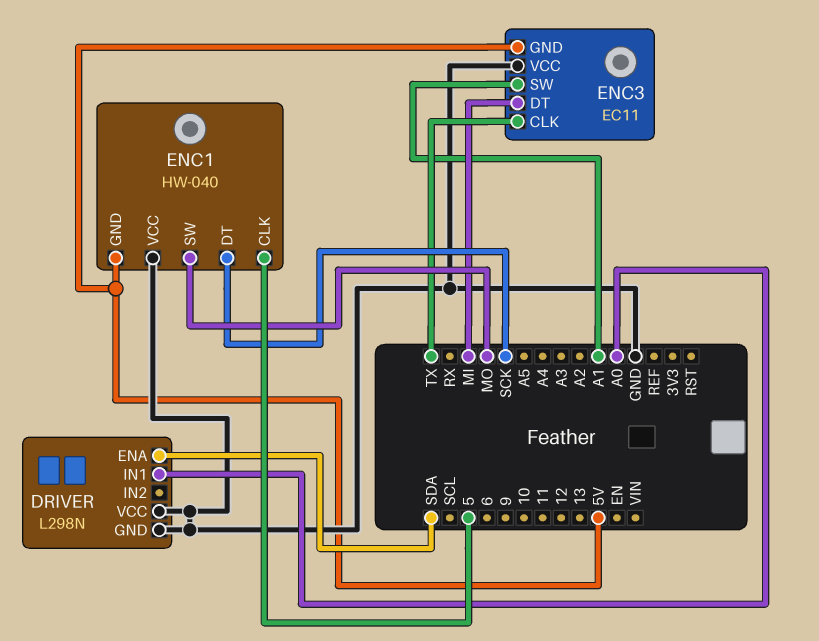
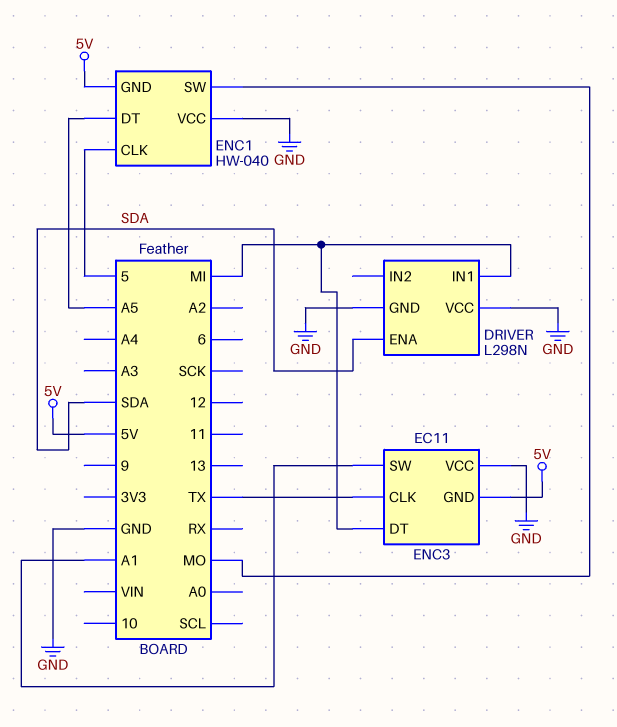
DRIVER pin IN1: A0 -> MI
ENC1 pin DT: SCK -> A5

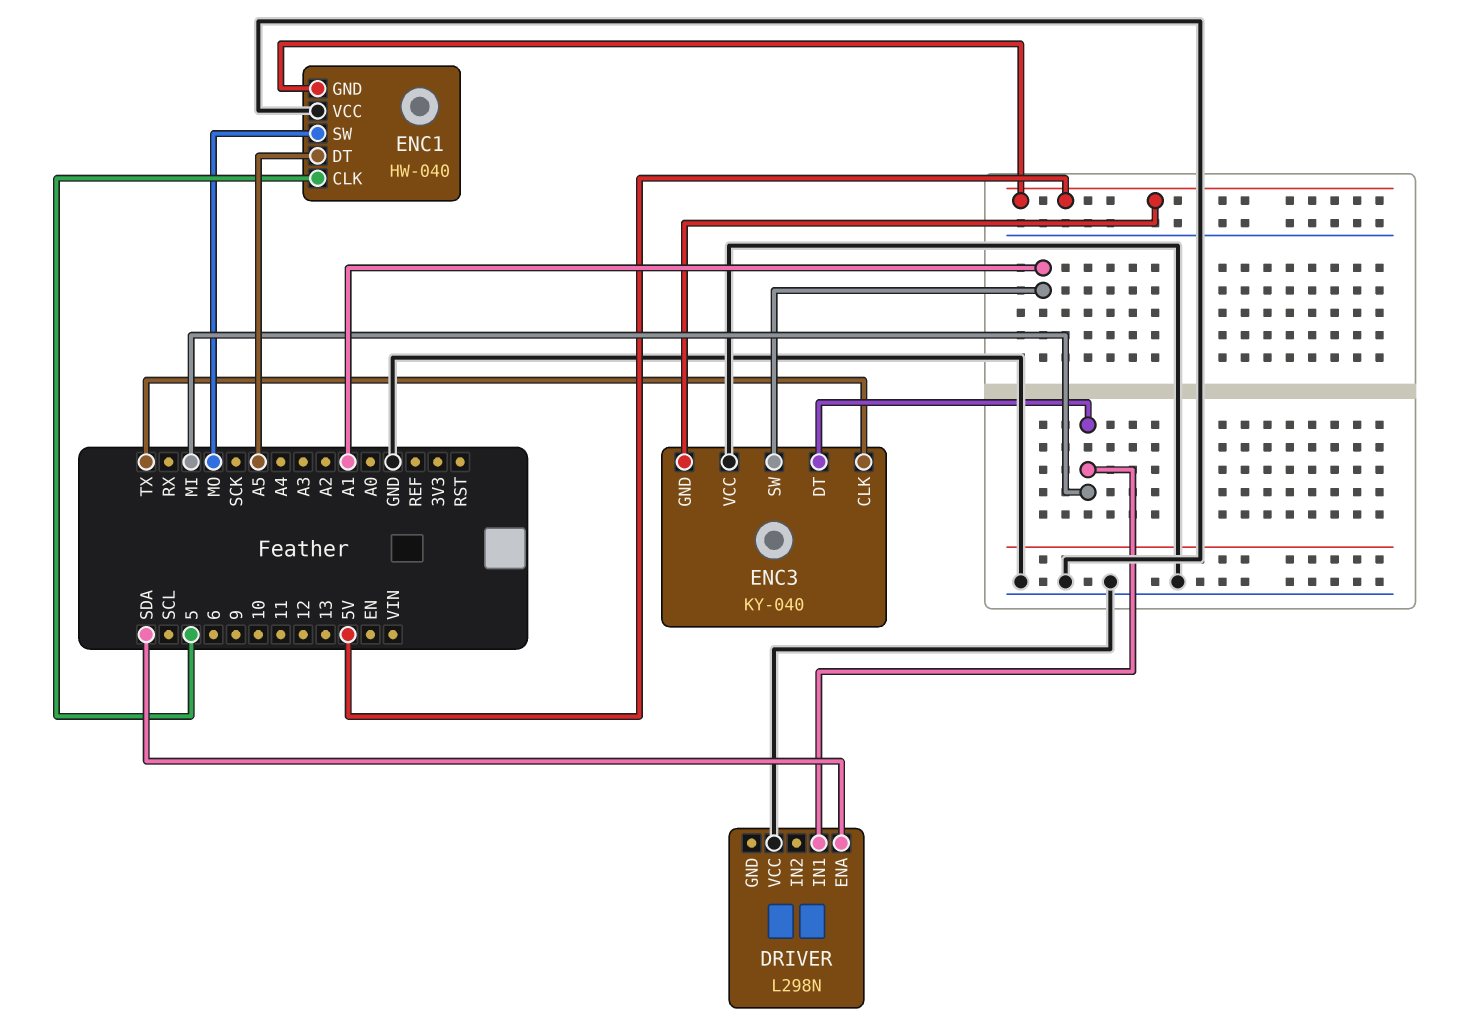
DRIVER pin GND: GND -> none
ENC3: EC11 -> KY-040

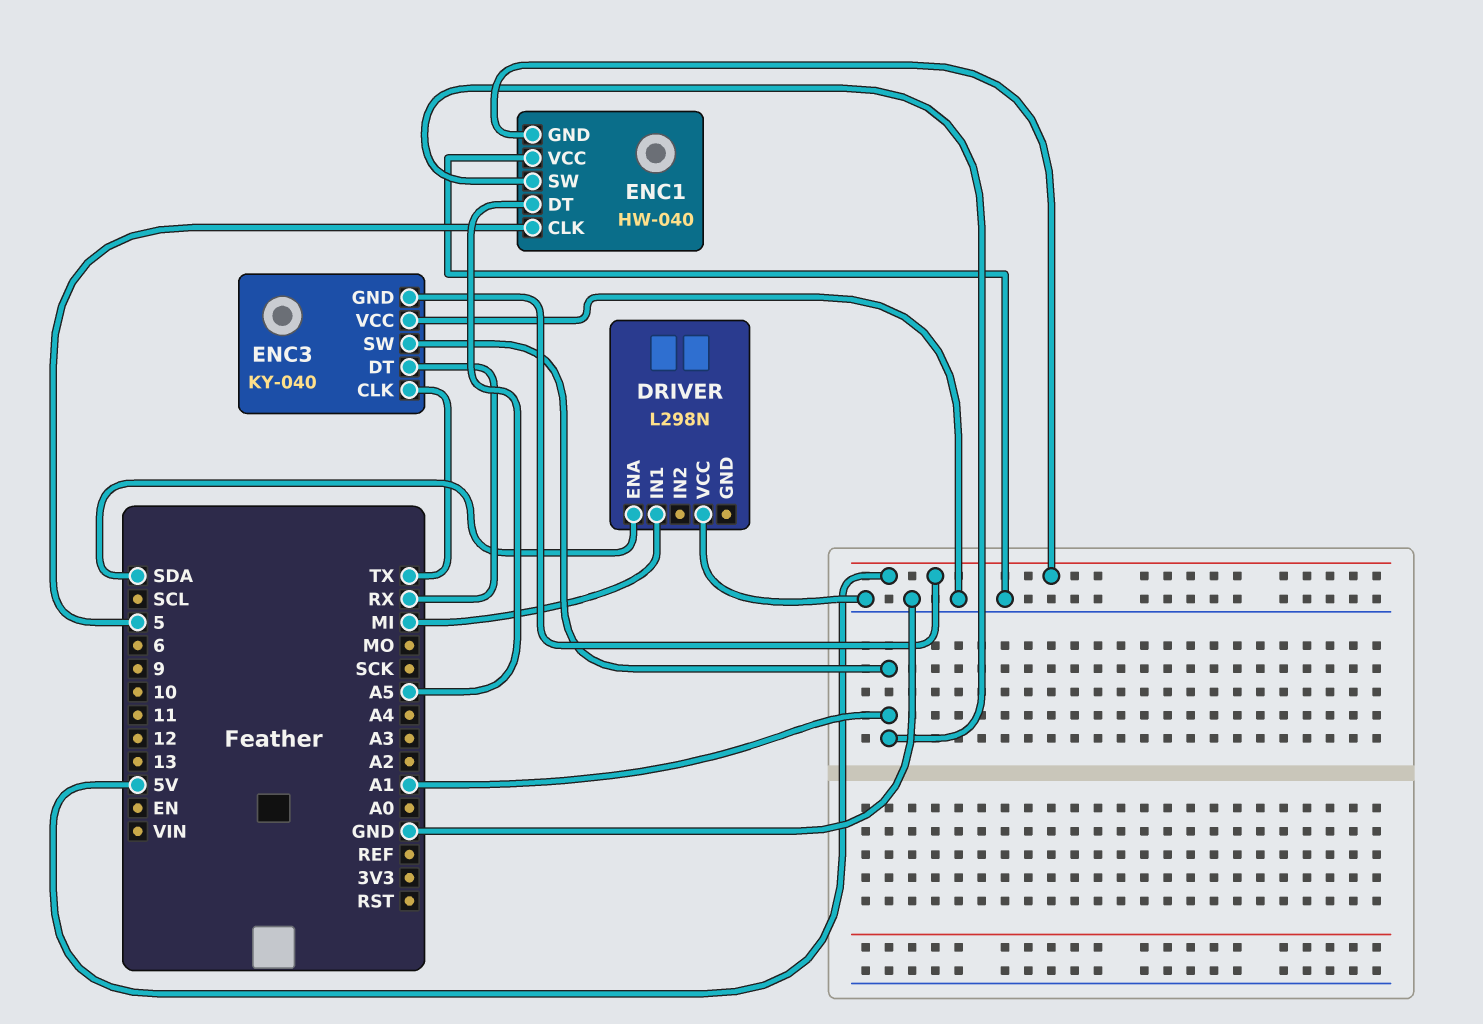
ENC1 pin SW: MO -> A1
ENC3 pin DT: MI -> RX

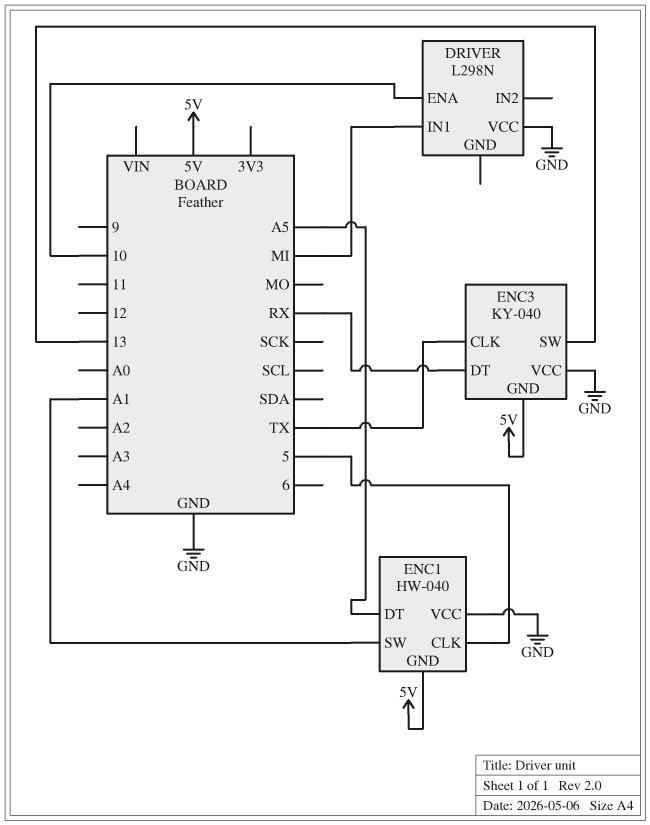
DRIVER pin ENA: SDA -> 10
ENC3 pin SW: A1 -> 13

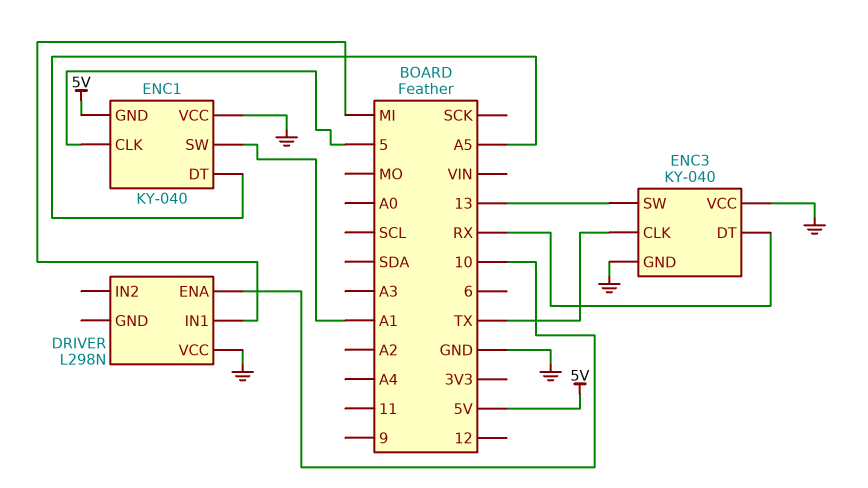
ENC1: HW-040 -> KY-040
ENC3 pin GND: 5V -> GND

